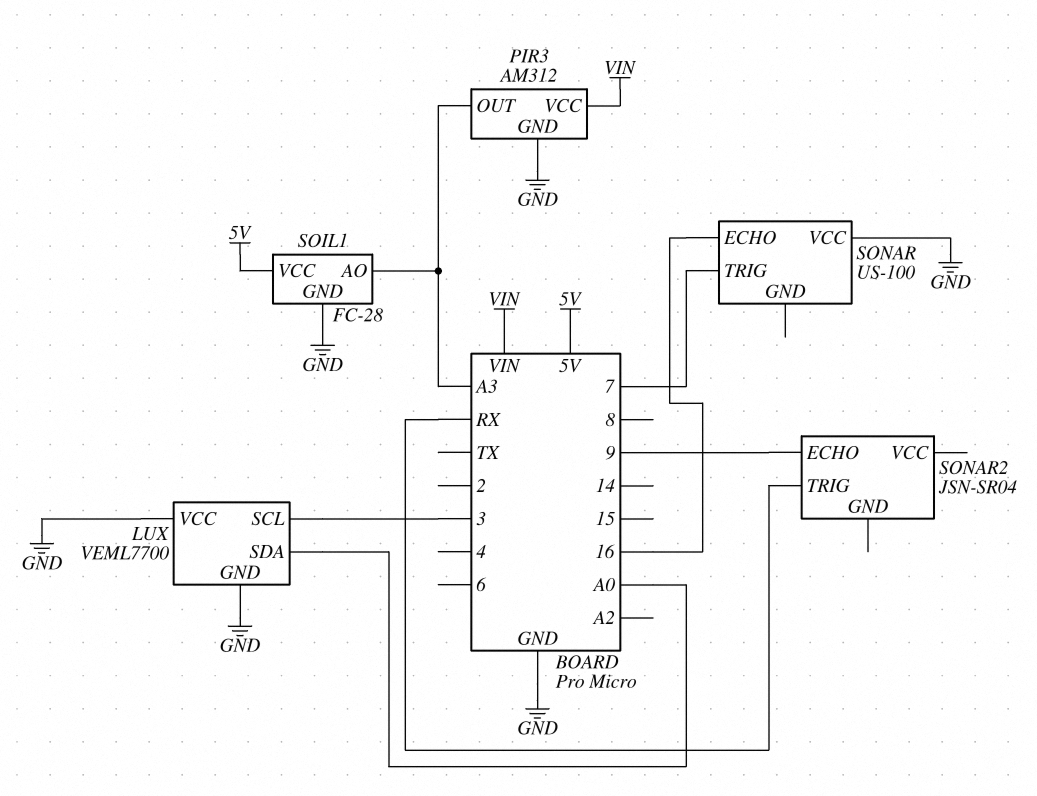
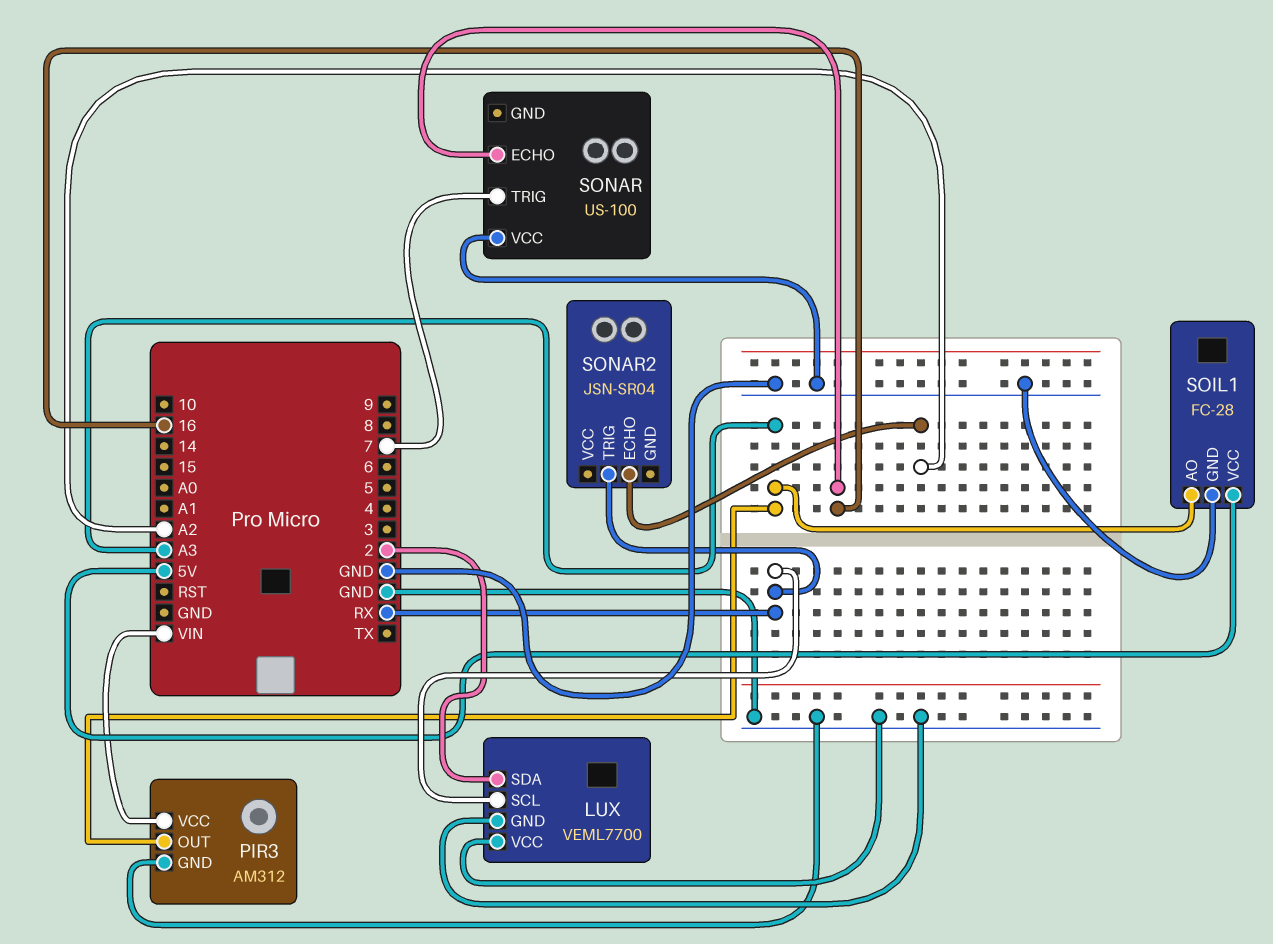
LUX pin SCL: 3 -> RX
LUX pin SDA: A0 -> 2
SONAR2 pin ECHO: 9 -> A2

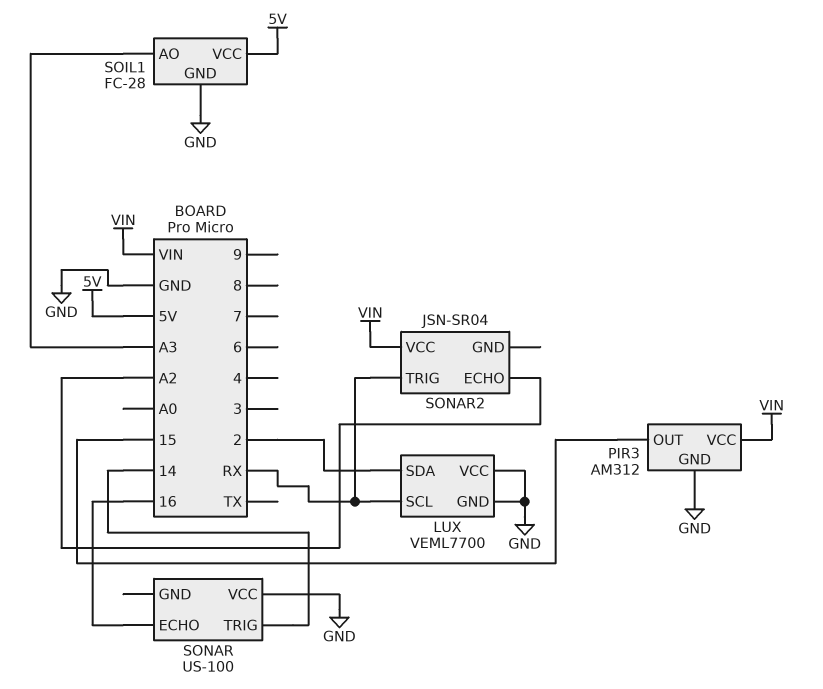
PIR3 pin OUT: A3 -> 15
SONAR pin TRIG: 7 -> 14
SONAR2 pin VCC: none -> VIN

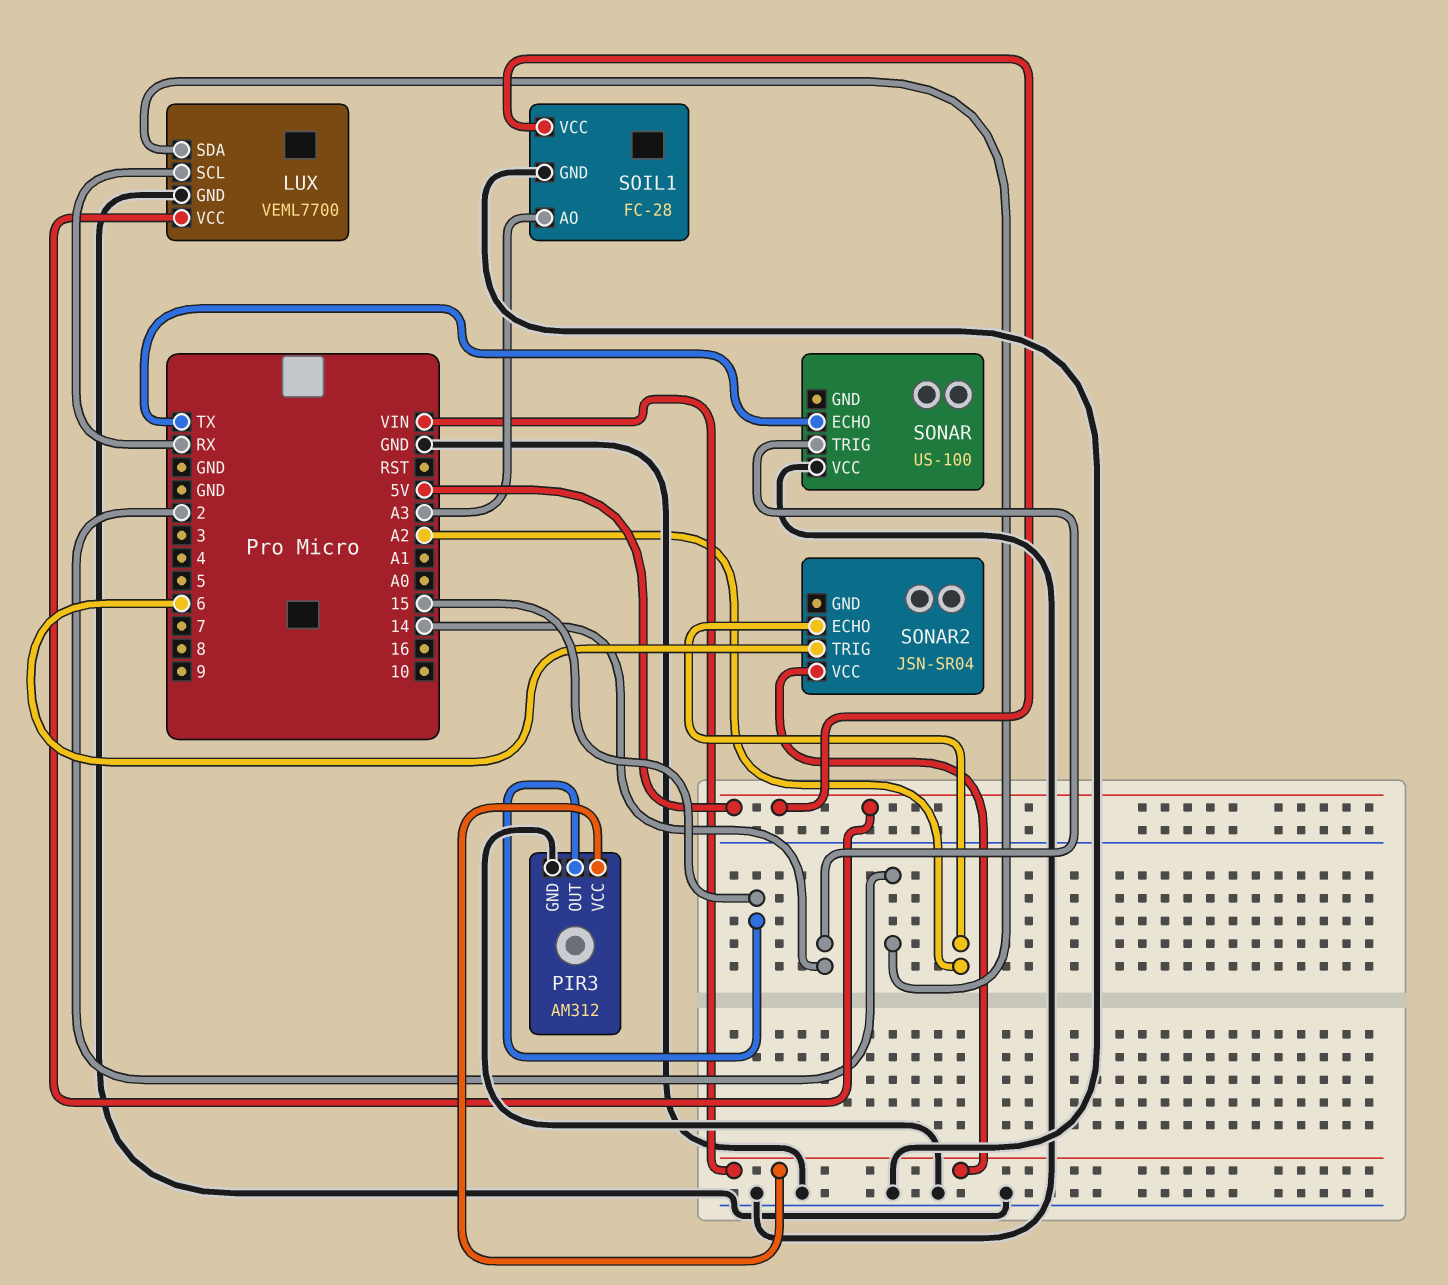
LUX pin VCC: GND -> 5V
SONAR pin ECHO: 16 -> TX
SONAR2 pin TRIG: RX -> 6

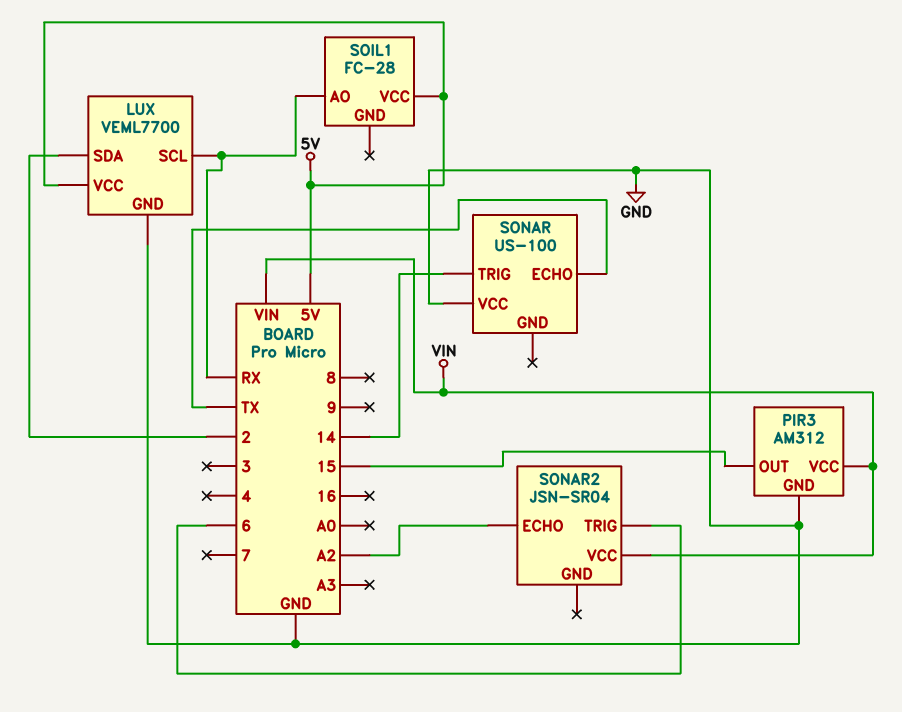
SOIL1 pin AO: A3 -> RX
SOIL1 pin GND: GND -> none

